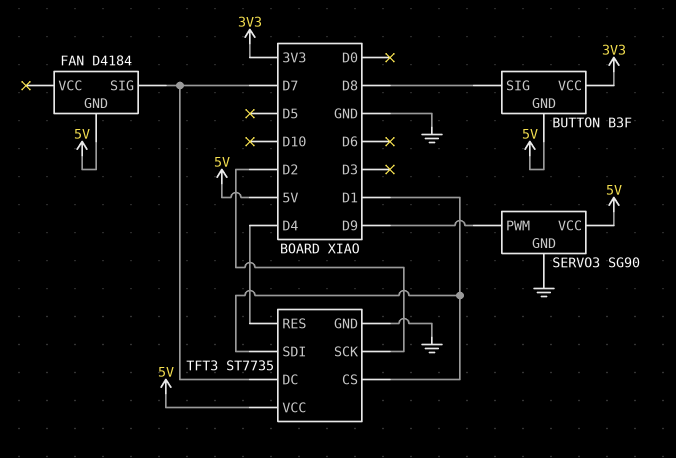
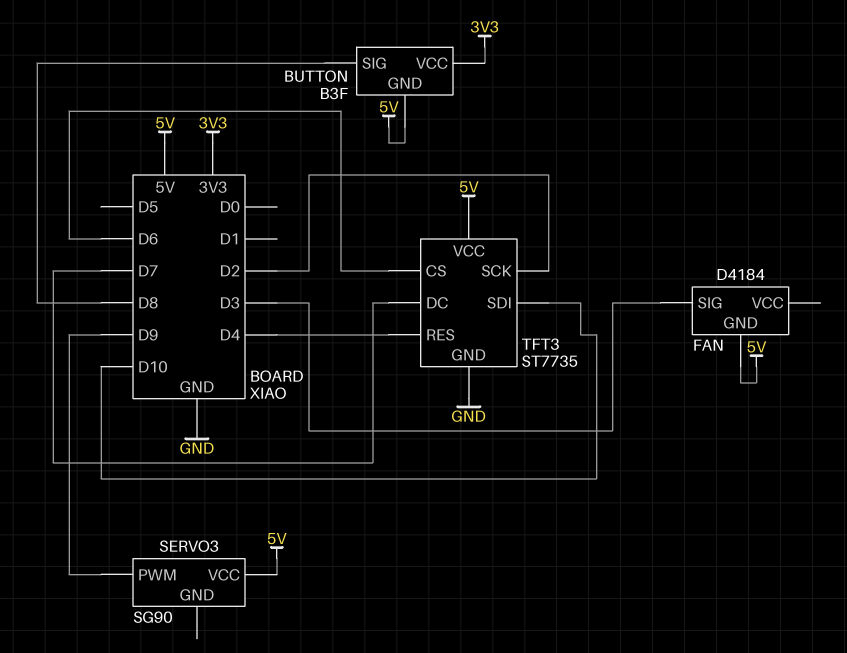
FAN pin SIG: D7 -> D3
SERVO3 pin GND: GND -> none
TFT3 pin CS: D1 -> D6
TFT3 pin SDI: D1 -> D10

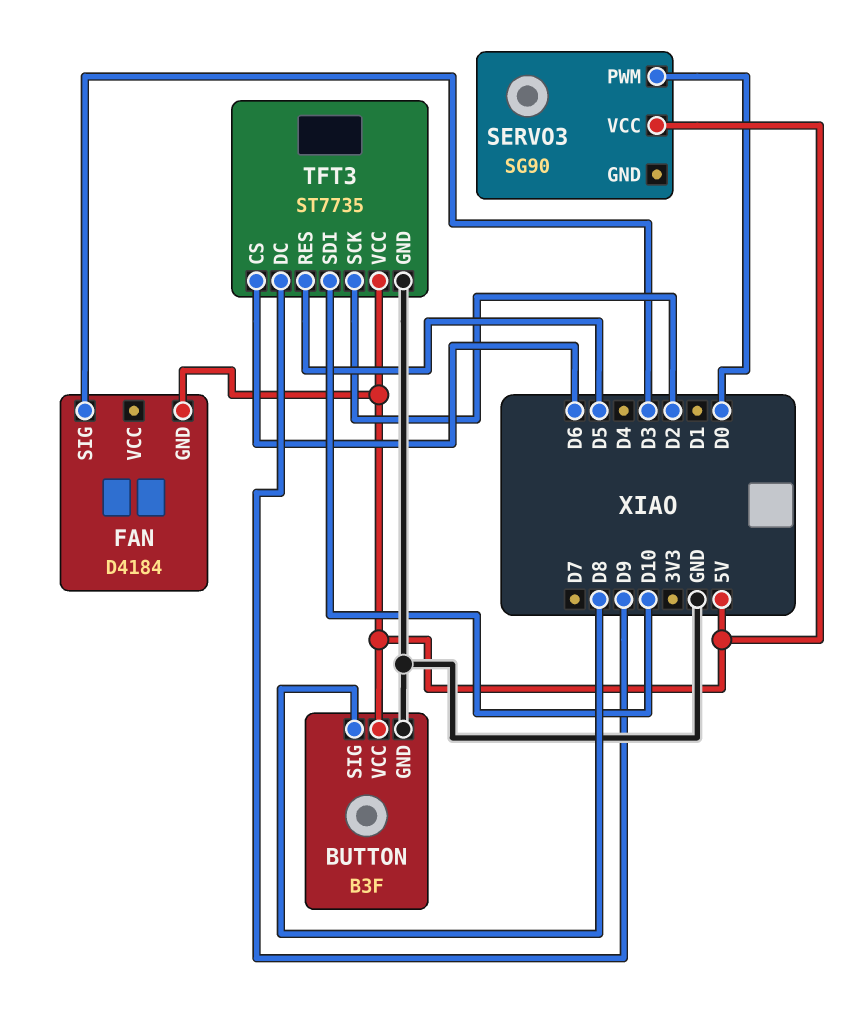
BUTTON pin GND: 5V -> GND
BUTTON pin VCC: 3V3 -> 5V
SERVO3 pin PWM: D9 -> D0
TFT3 pin DC: D7 -> D9
TFT3 pin RES: D4 -> D5

